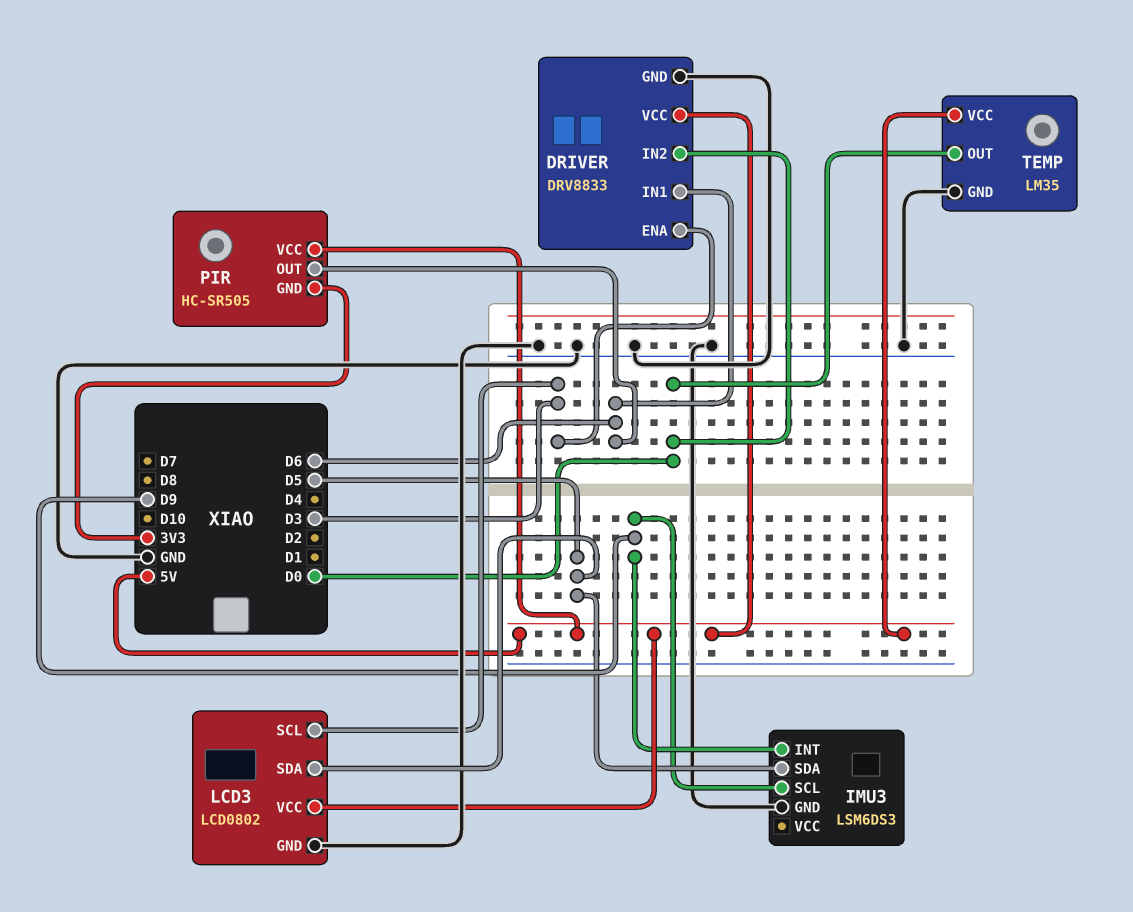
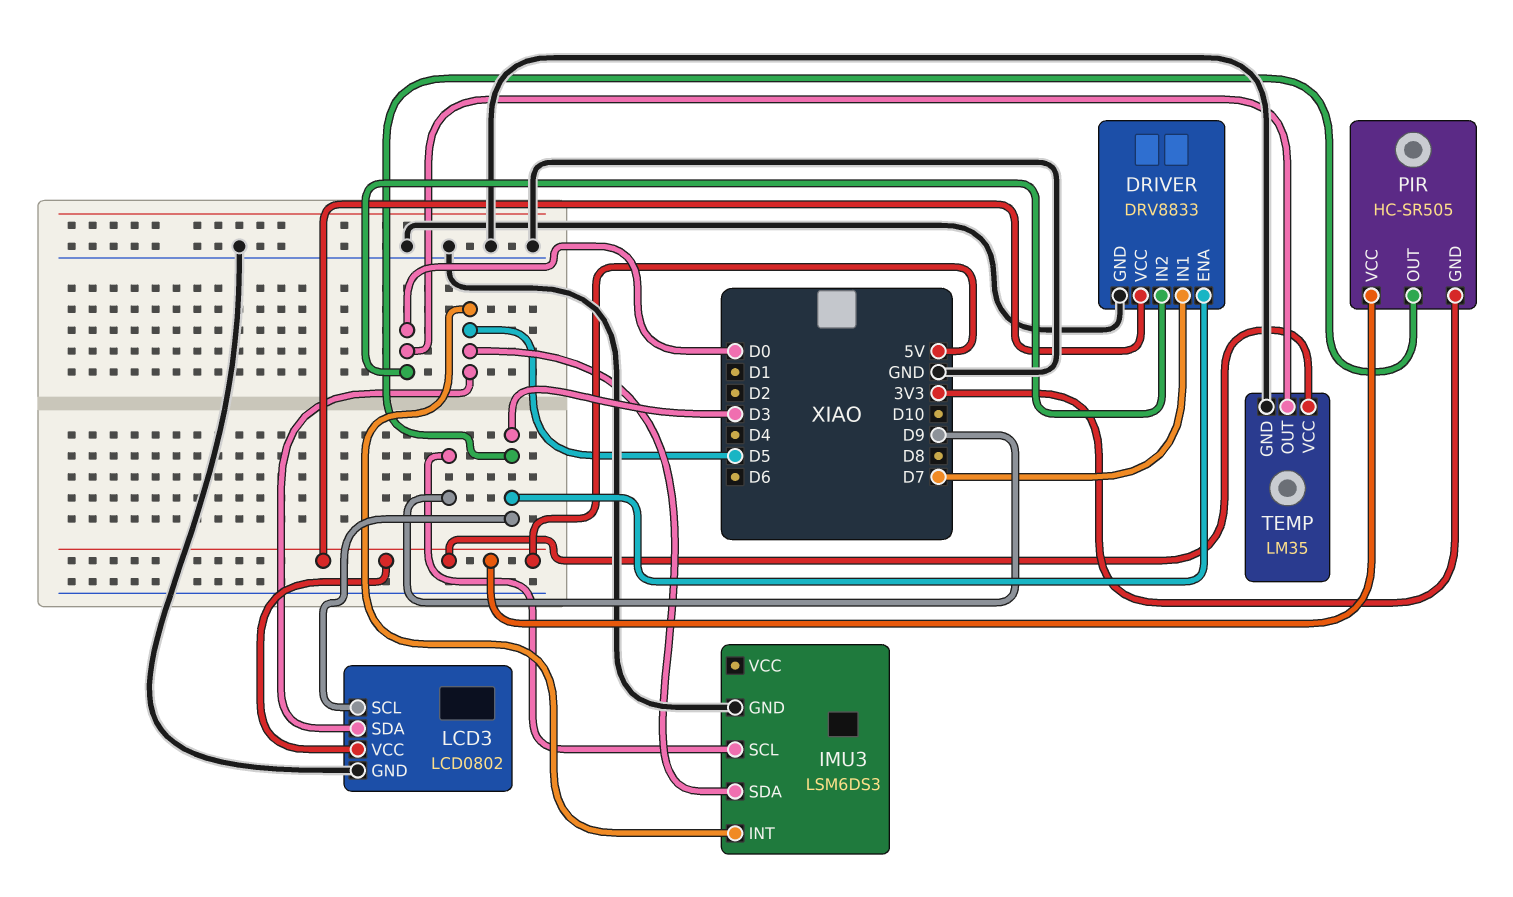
DRIVER pin IN1: D6 -> D7
IMU3 pin INT: D9 -> D5
PIR pin OUT: D6 -> D3

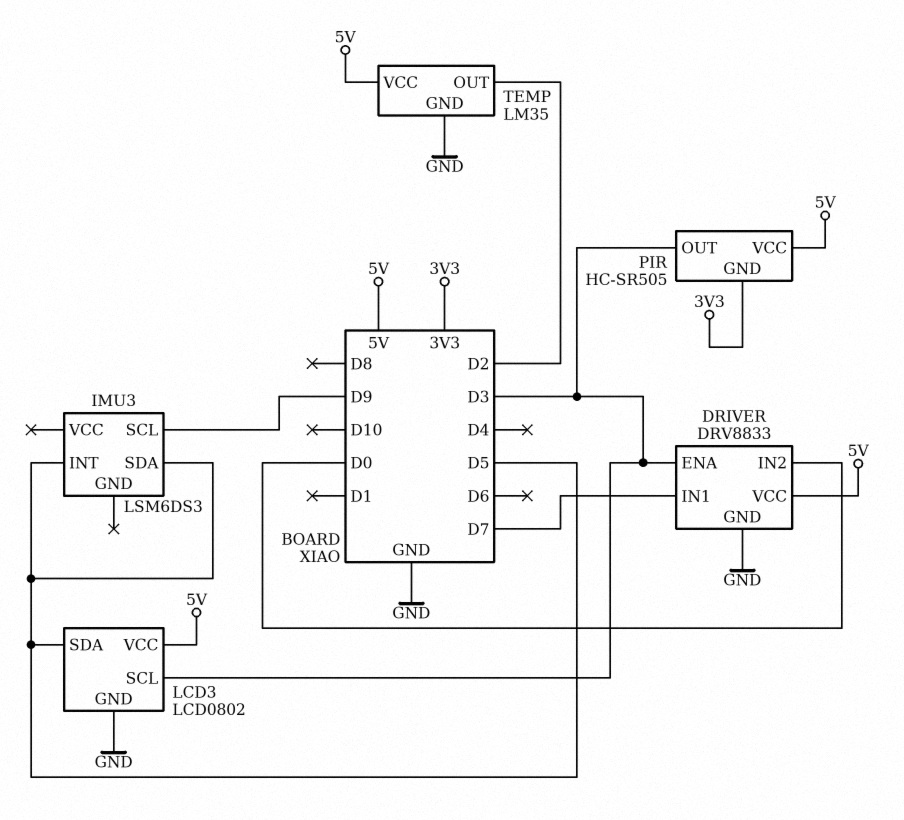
IMU3 pin GND: GND -> none
TEMP pin OUT: D0 -> D2

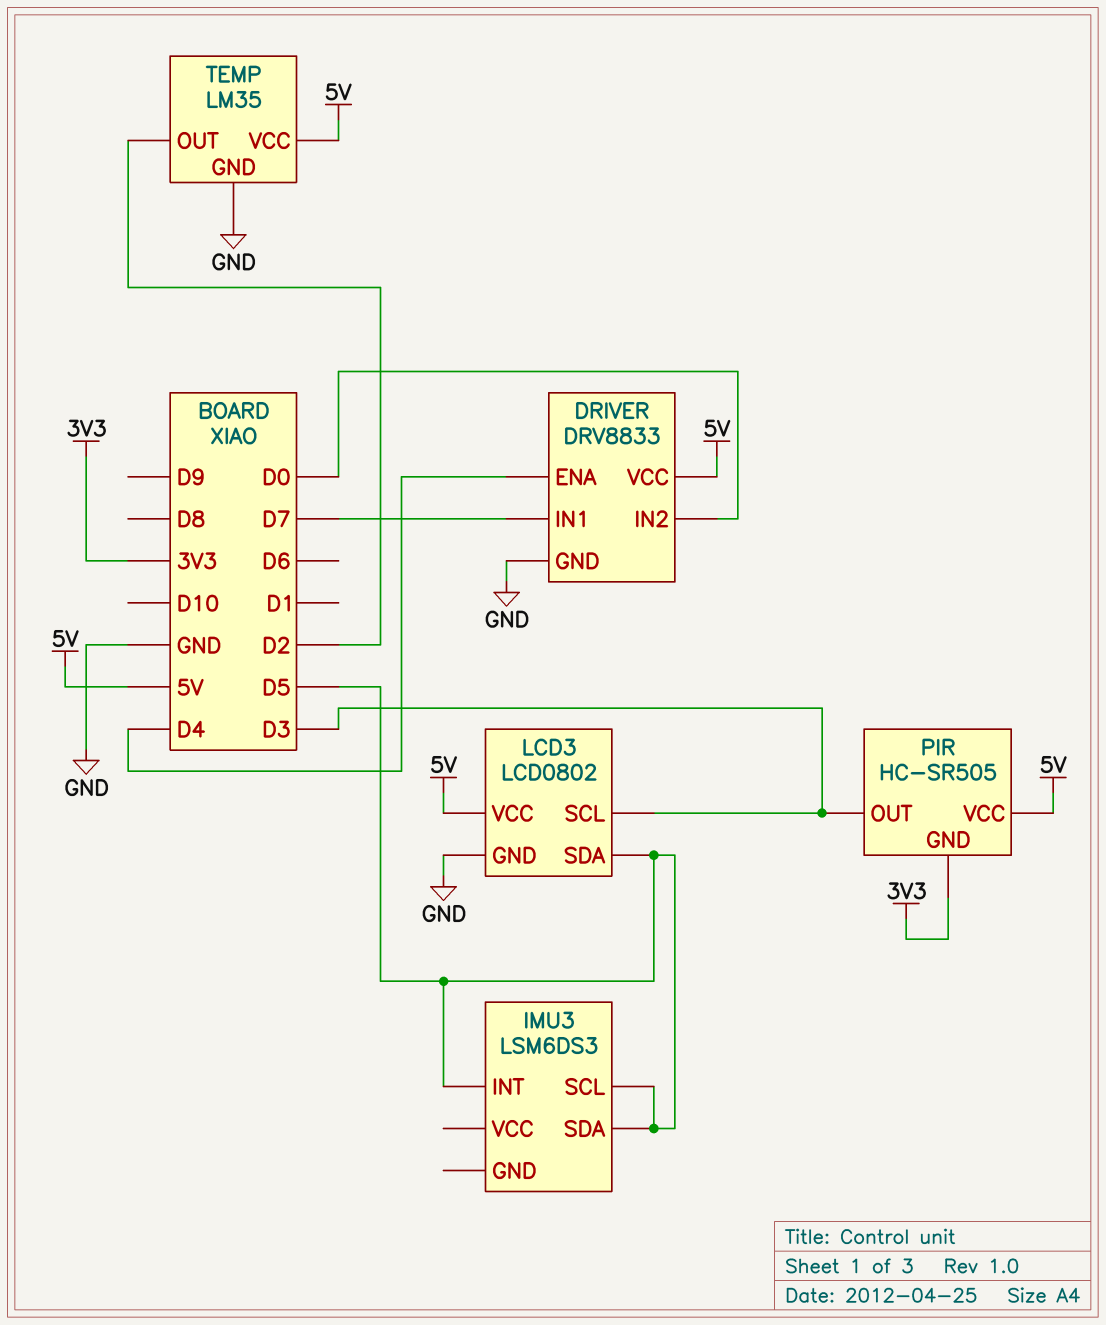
DRIVER pin ENA: D3 -> D4
IMU3 pin SCL: D9 -> D5

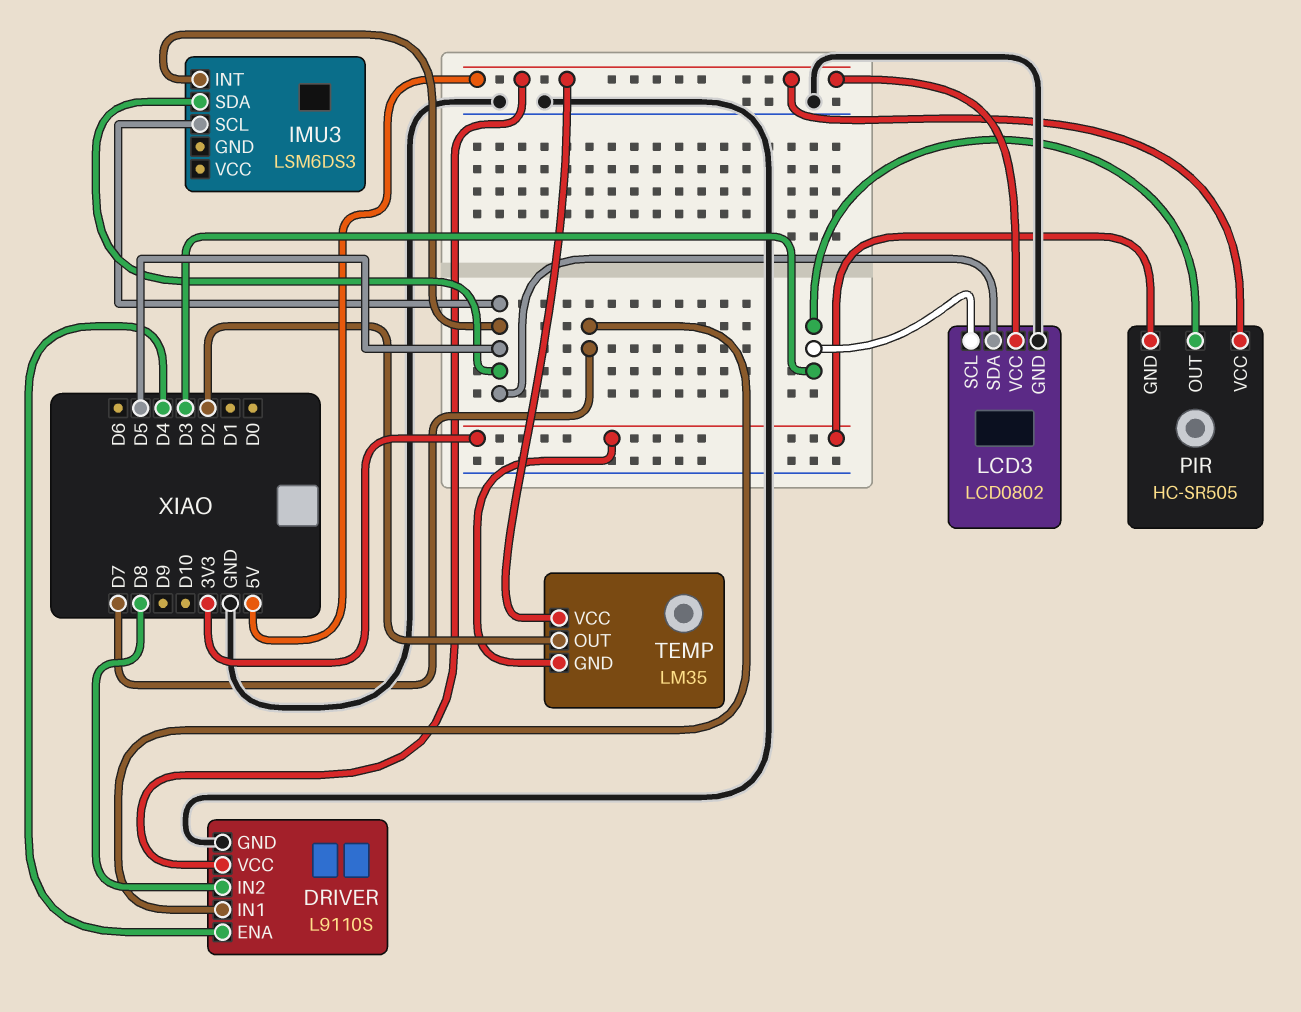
DRIVER: DRV8833 -> L9110S
DRIVER pin IN2: D0 -> D8
TEMP pin GND: GND -> 3V3

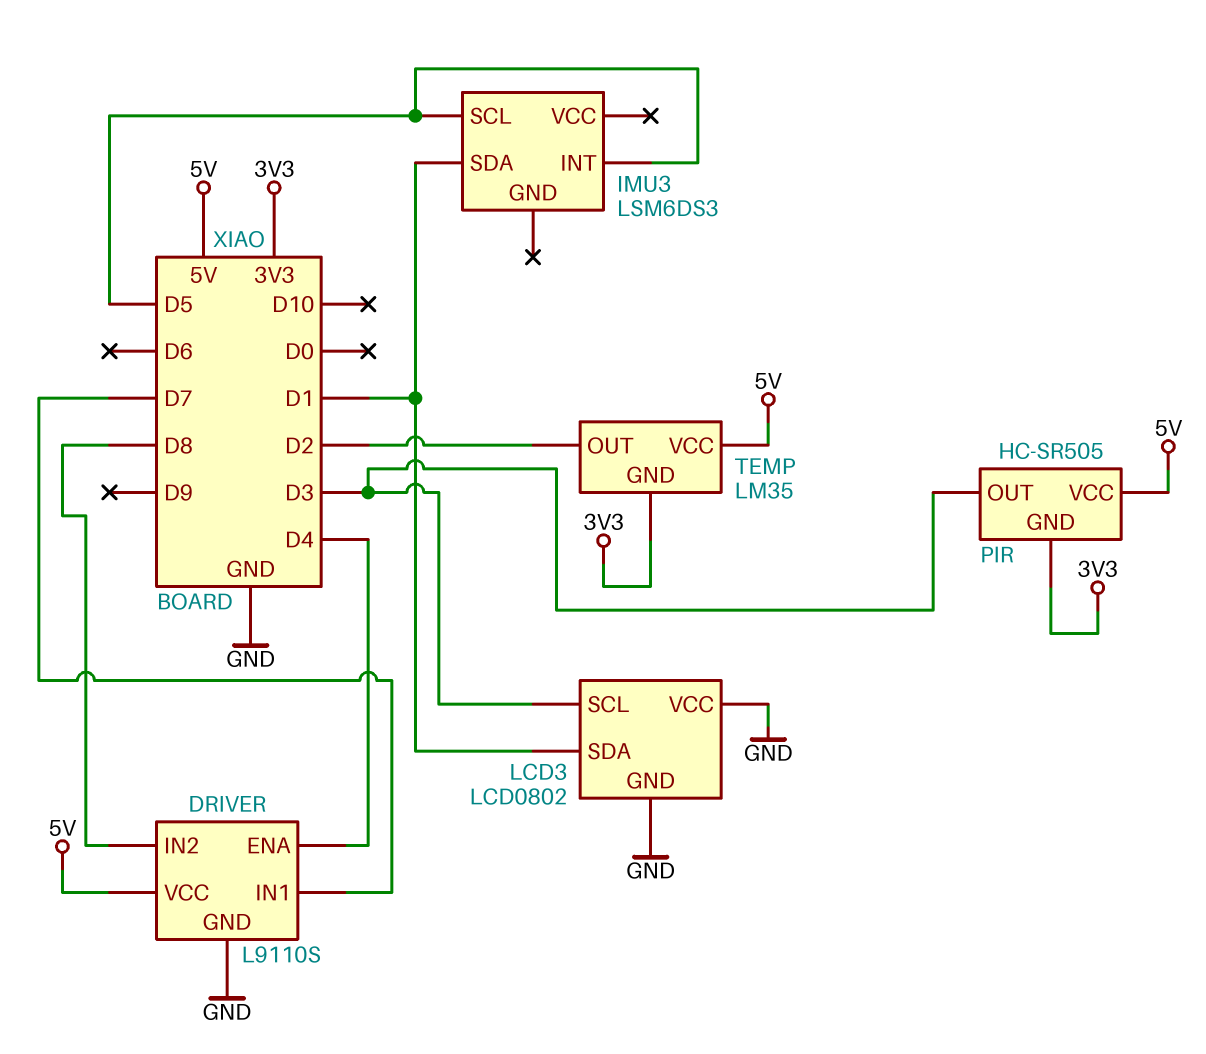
IMU3 pin SDA: D5 -> D1
LCD3 pin SDA: D5 -> D1
LCD3 pin VCC: 5V -> GND

